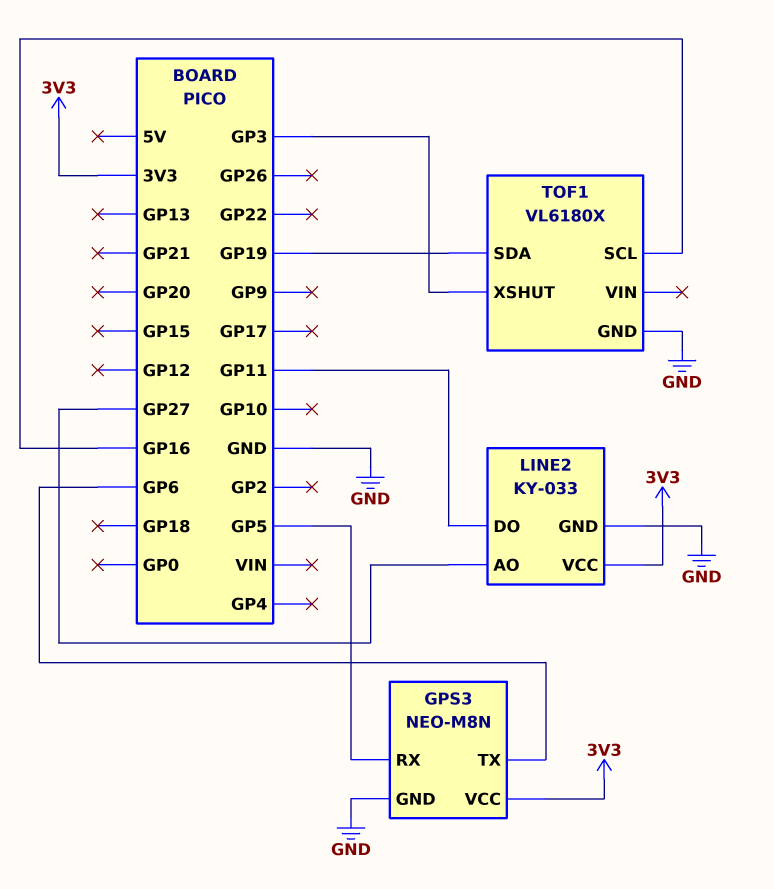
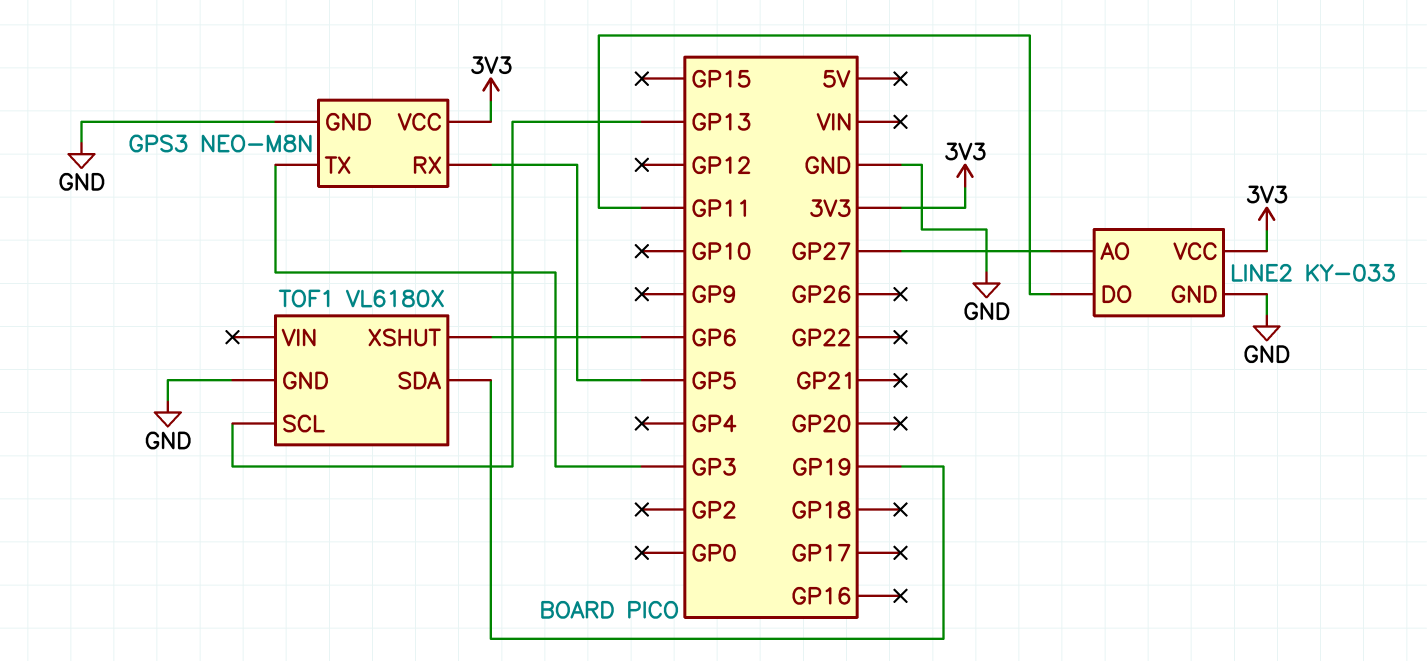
GPS3 pin TX: GP6 -> GP3
TOF1 pin SCL: GP16 -> GP13
TOF1 pin XSHUT: GP3 -> GP6

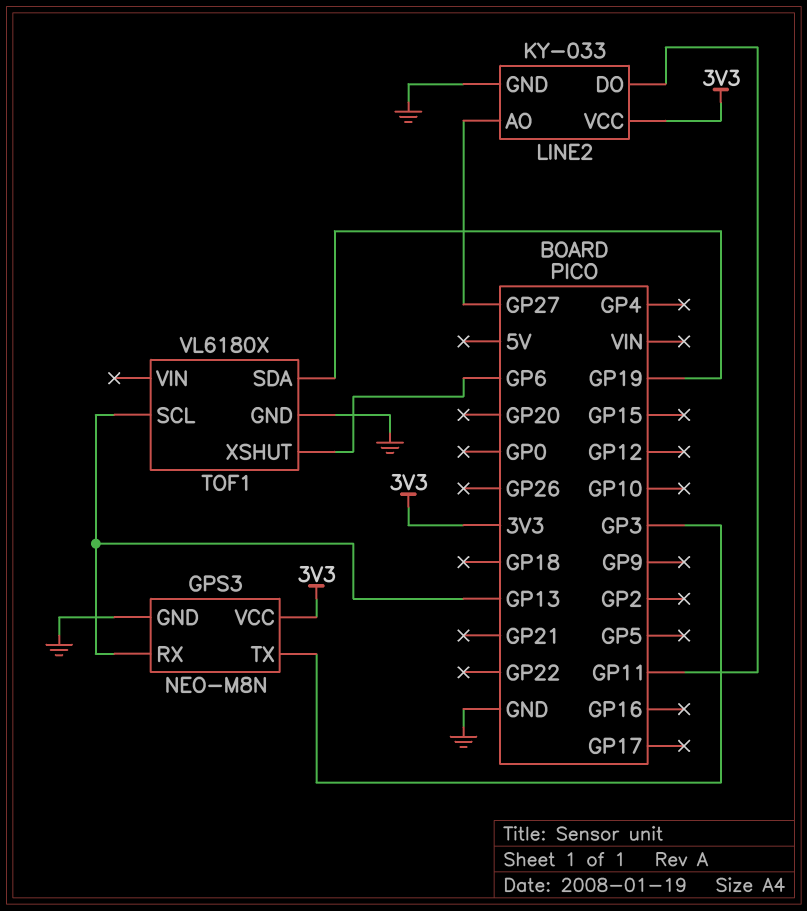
GPS3 pin RX: GP5 -> GP13

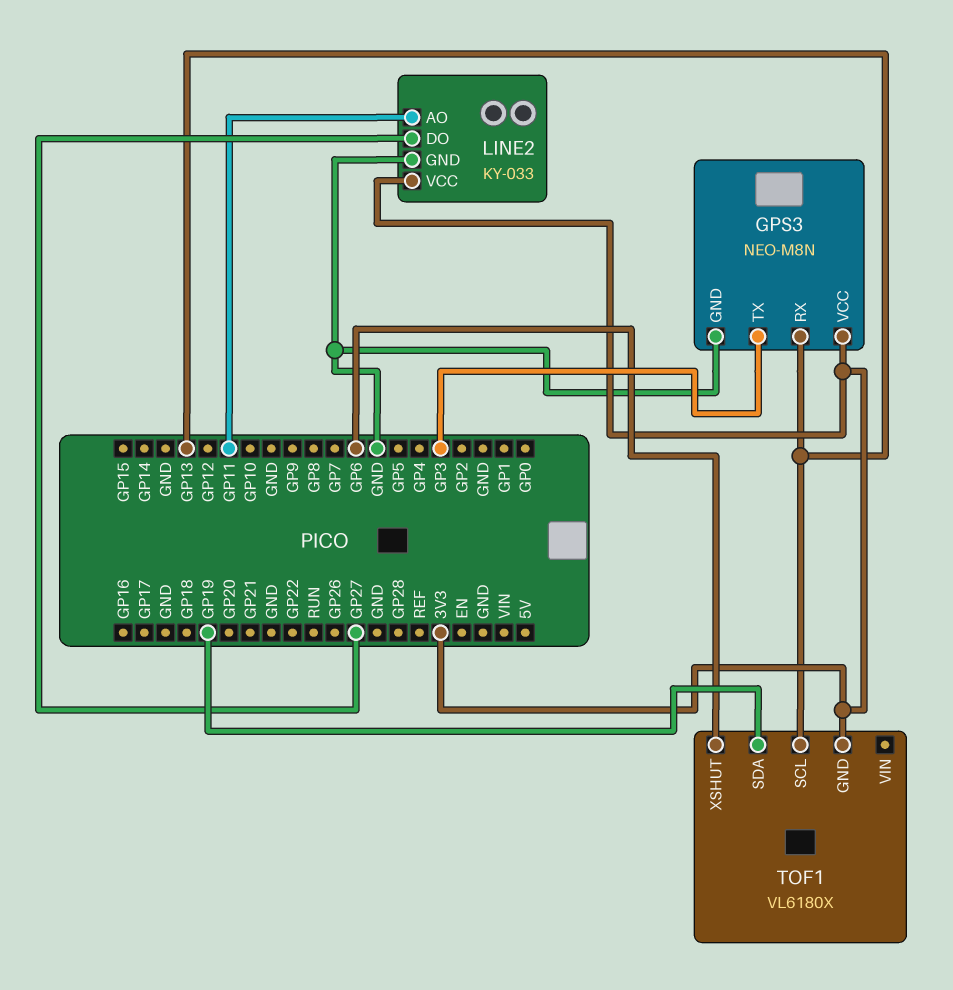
LINE2 pin AO: GP27 -> GP11
LINE2 pin DO: GP11 -> GP27
TOF1 pin GND: GND -> 3V3

